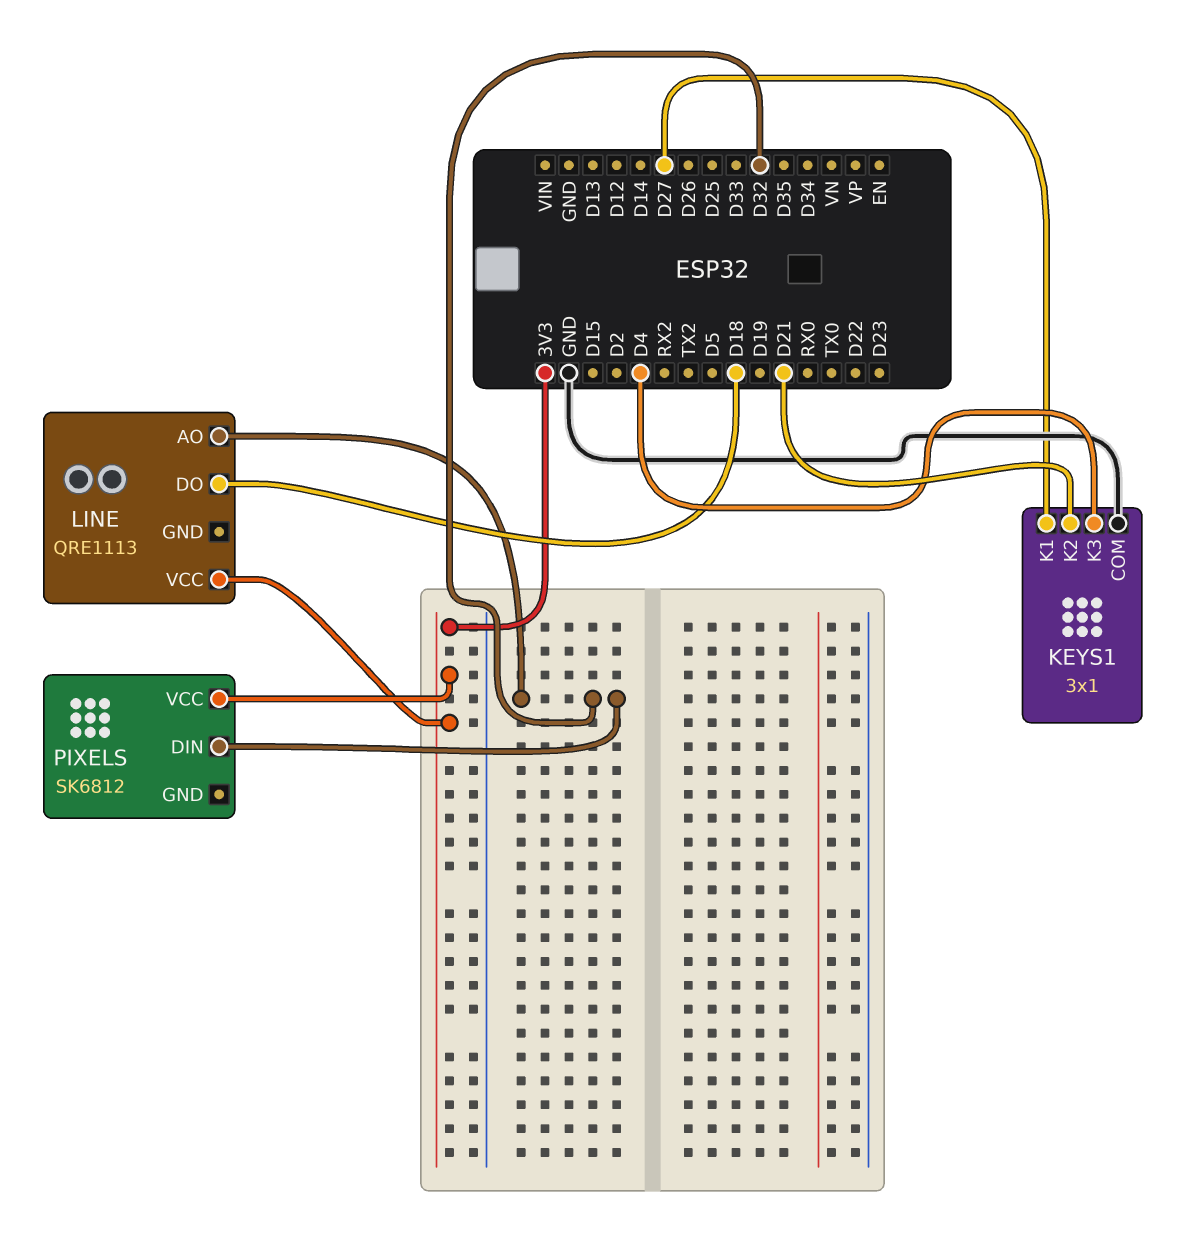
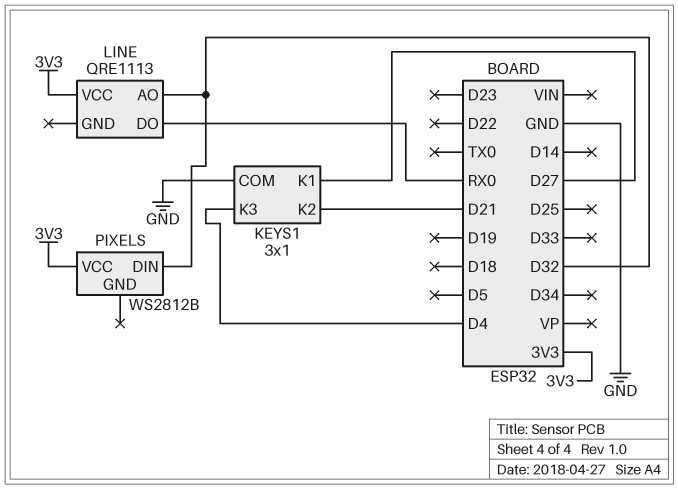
LINE pin DO: D18 -> RX0
PIXELS: SK6812 -> WS2812B

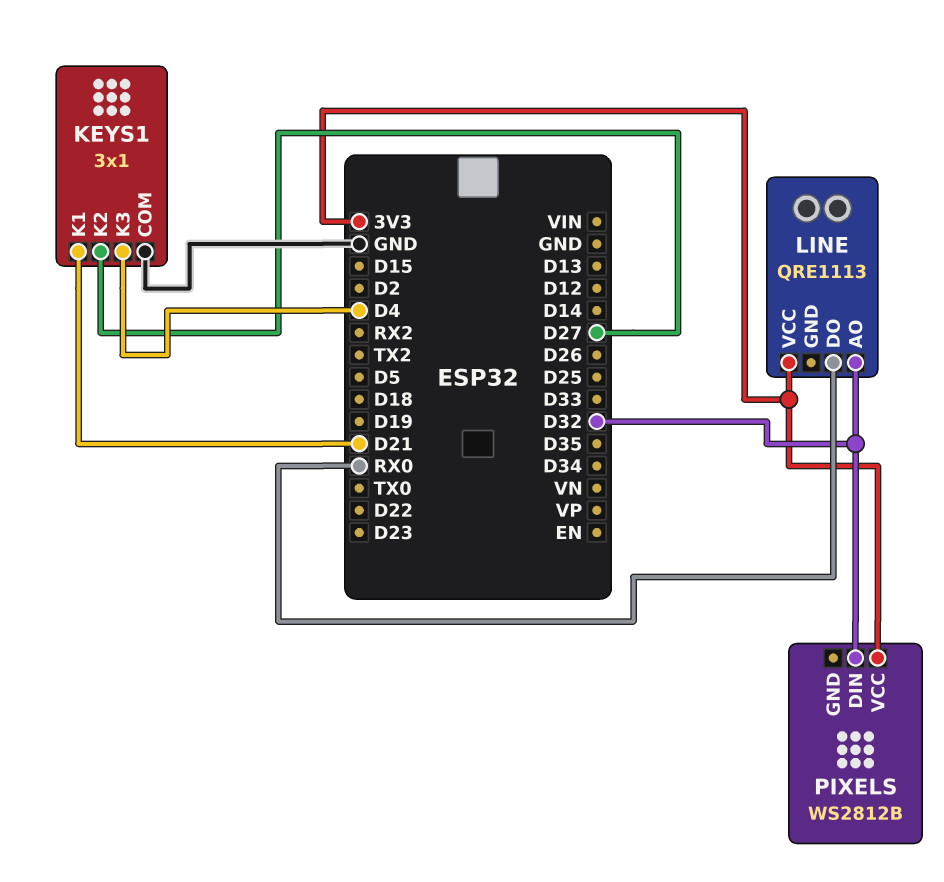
KEYS1 pin K1: D27 -> D21
KEYS1 pin K2: D21 -> D27

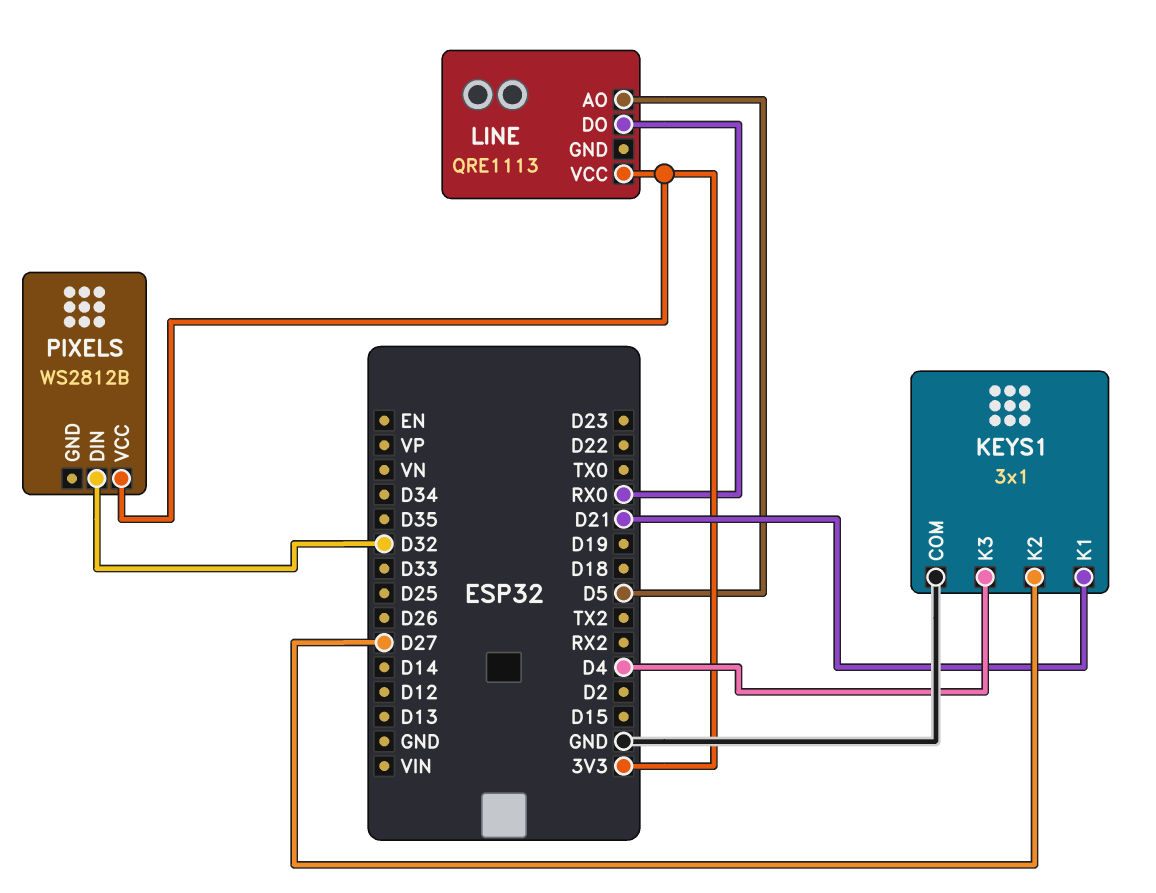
LINE pin AO: D32 -> D5

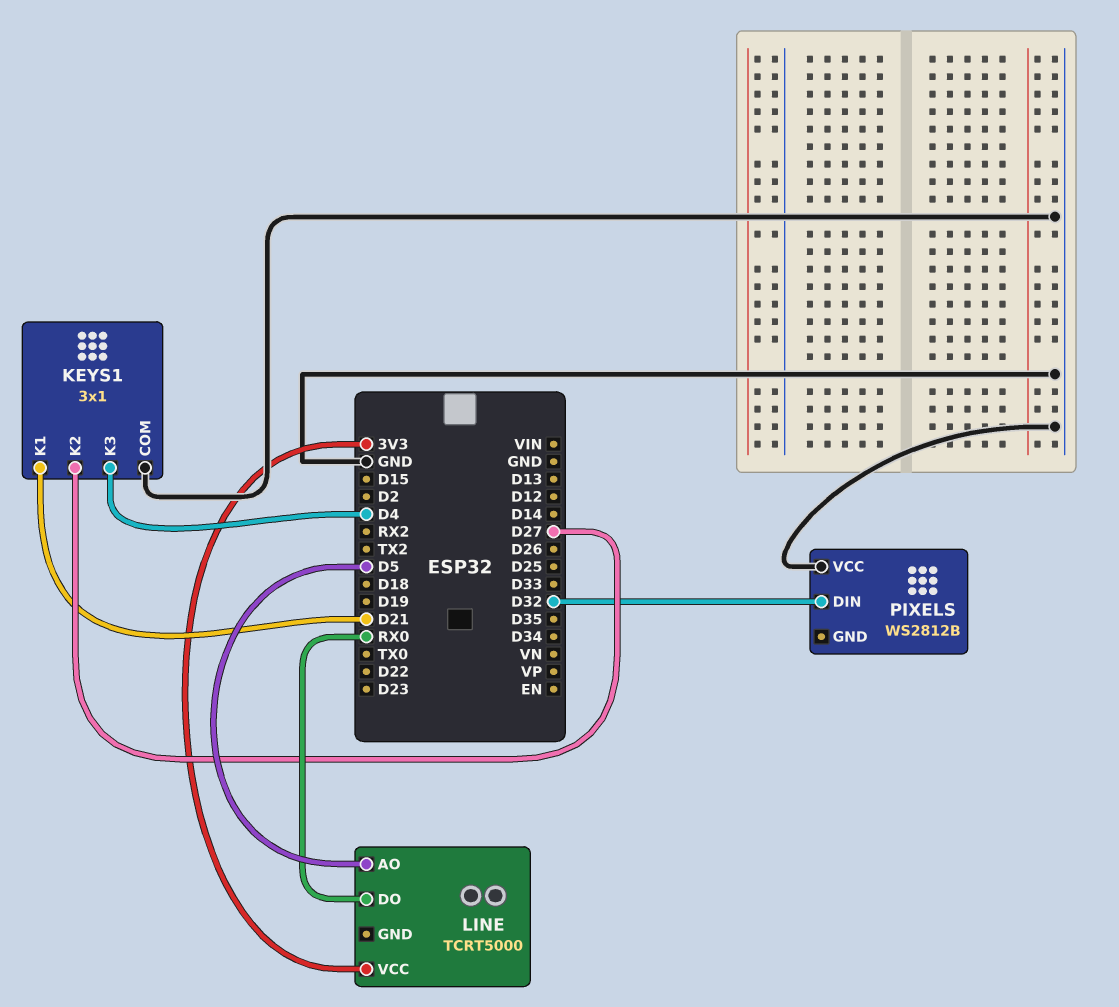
LINE: QRE1113 -> TCRT5000
PIXELS pin VCC: 3V3 -> GND

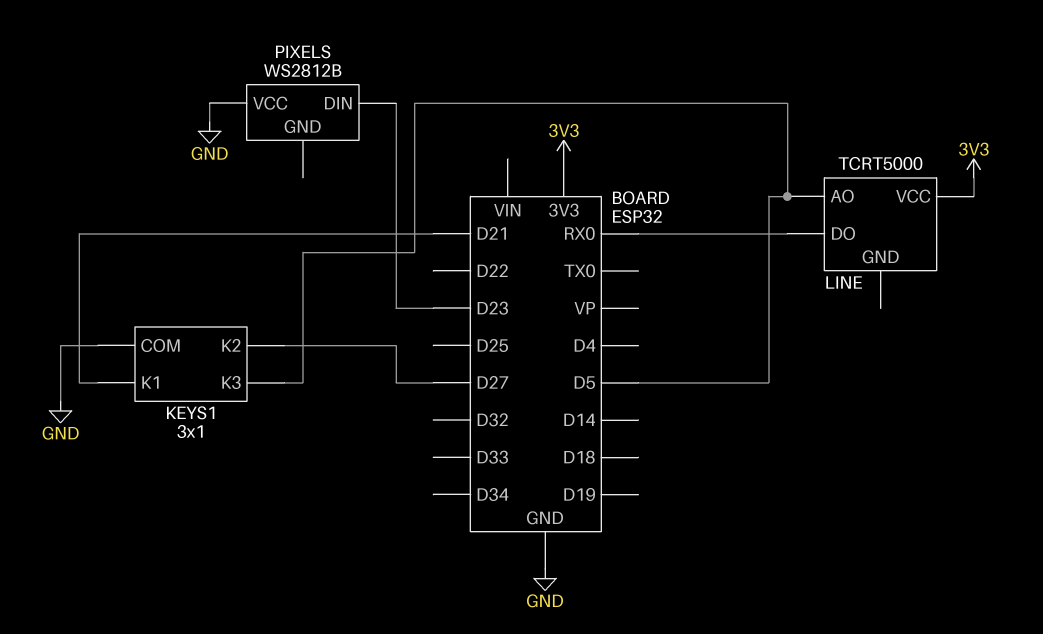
KEYS1 pin K3: D4 -> D5
PIXELS pin DIN: D32 -> D23

